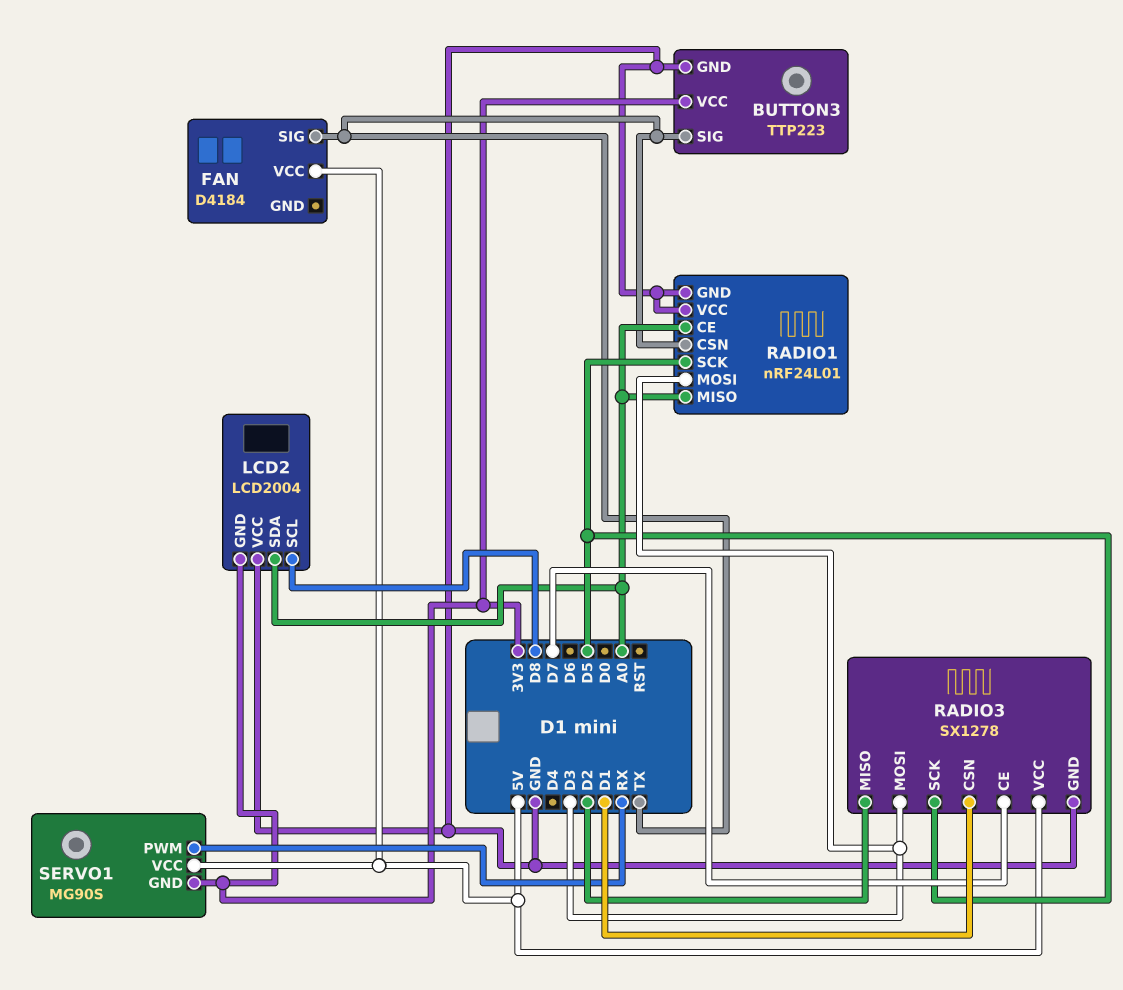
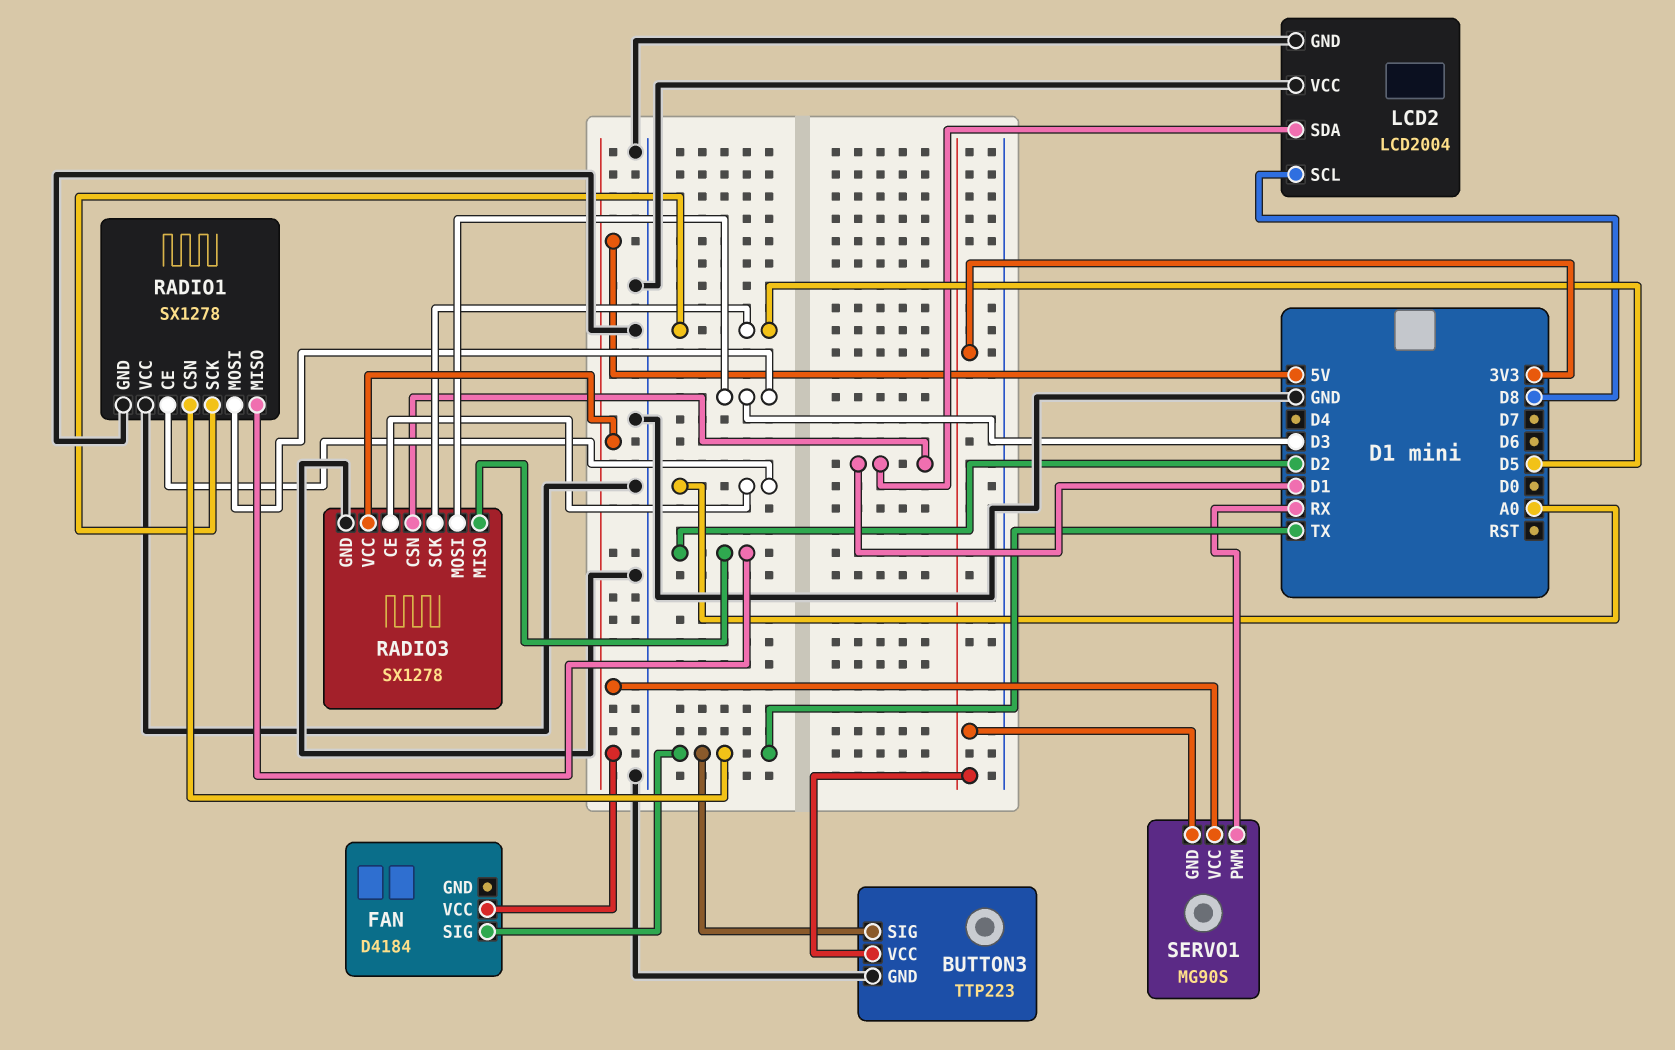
LCD2 pin GND: 3V3 -> GND
LCD2 pin SDA: A0 -> D1
RADIO1: nRF24L01 -> SX1278
RADIO1 pin MISO: A0 -> D2
RADIO3 pin CE: D7 -> A0

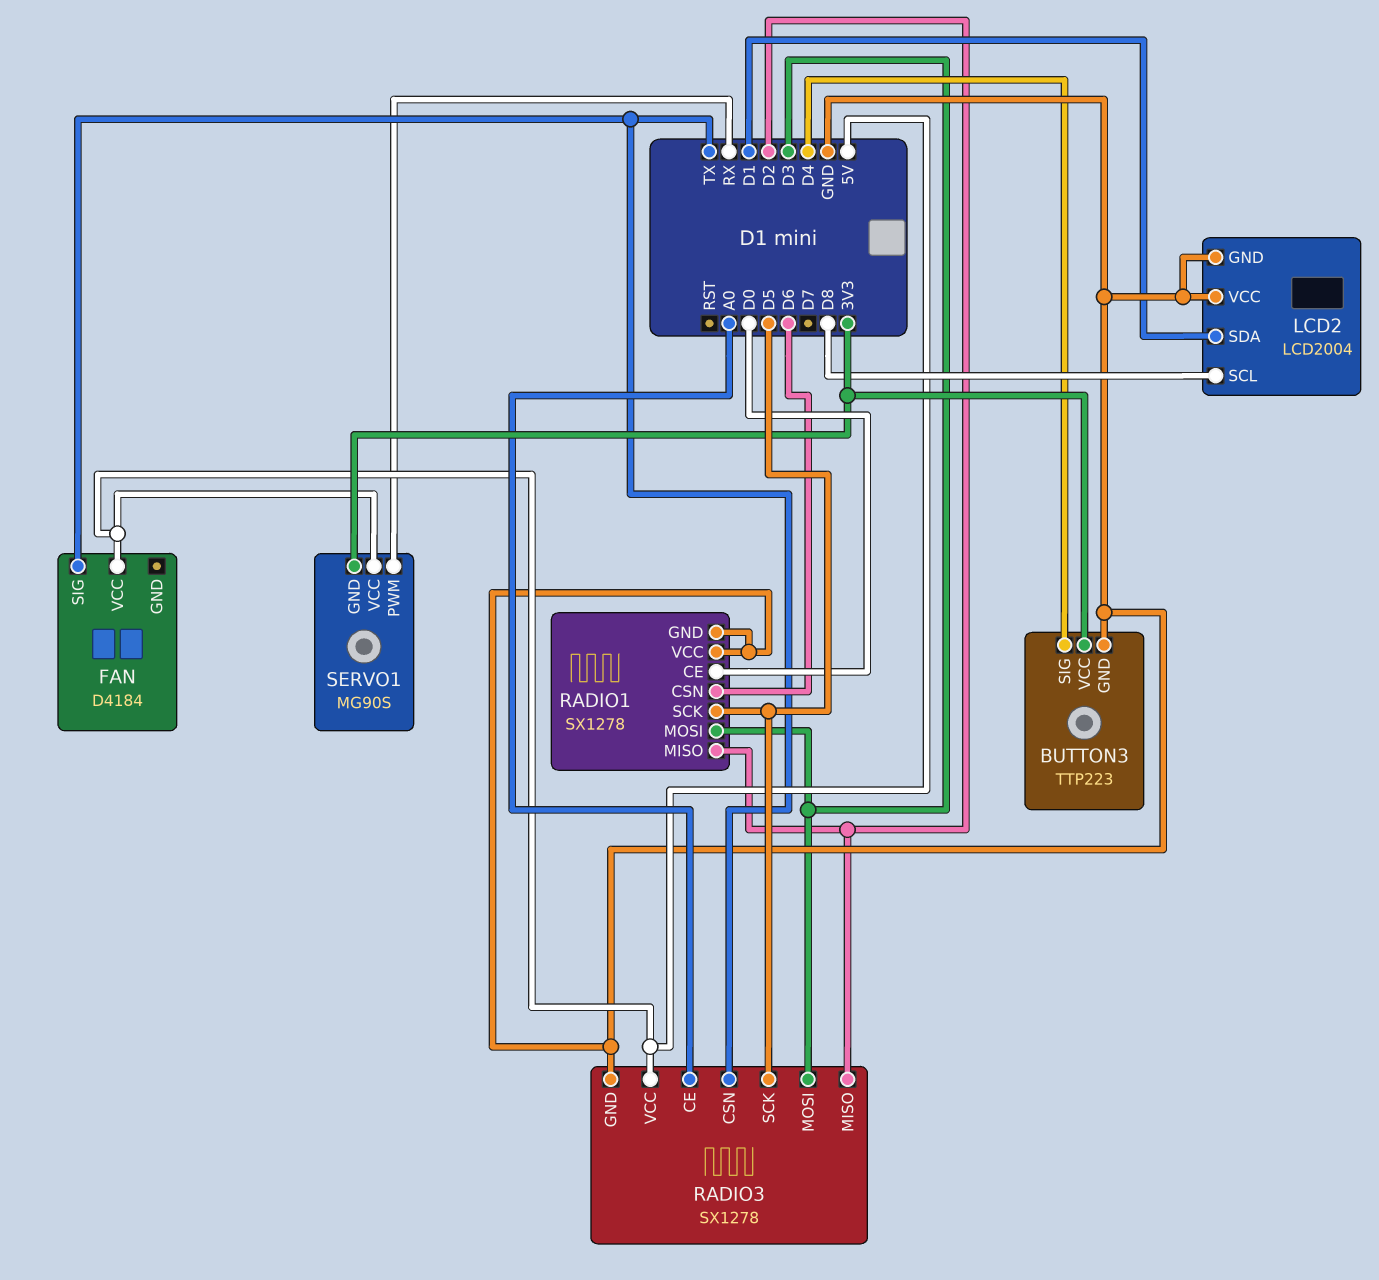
BUTTON3 pin SIG: TX -> D4
RADIO1 pin CE: A0 -> D0
RADIO1 pin CSN: TX -> D6
RADIO3 pin CSN: D1 -> TX

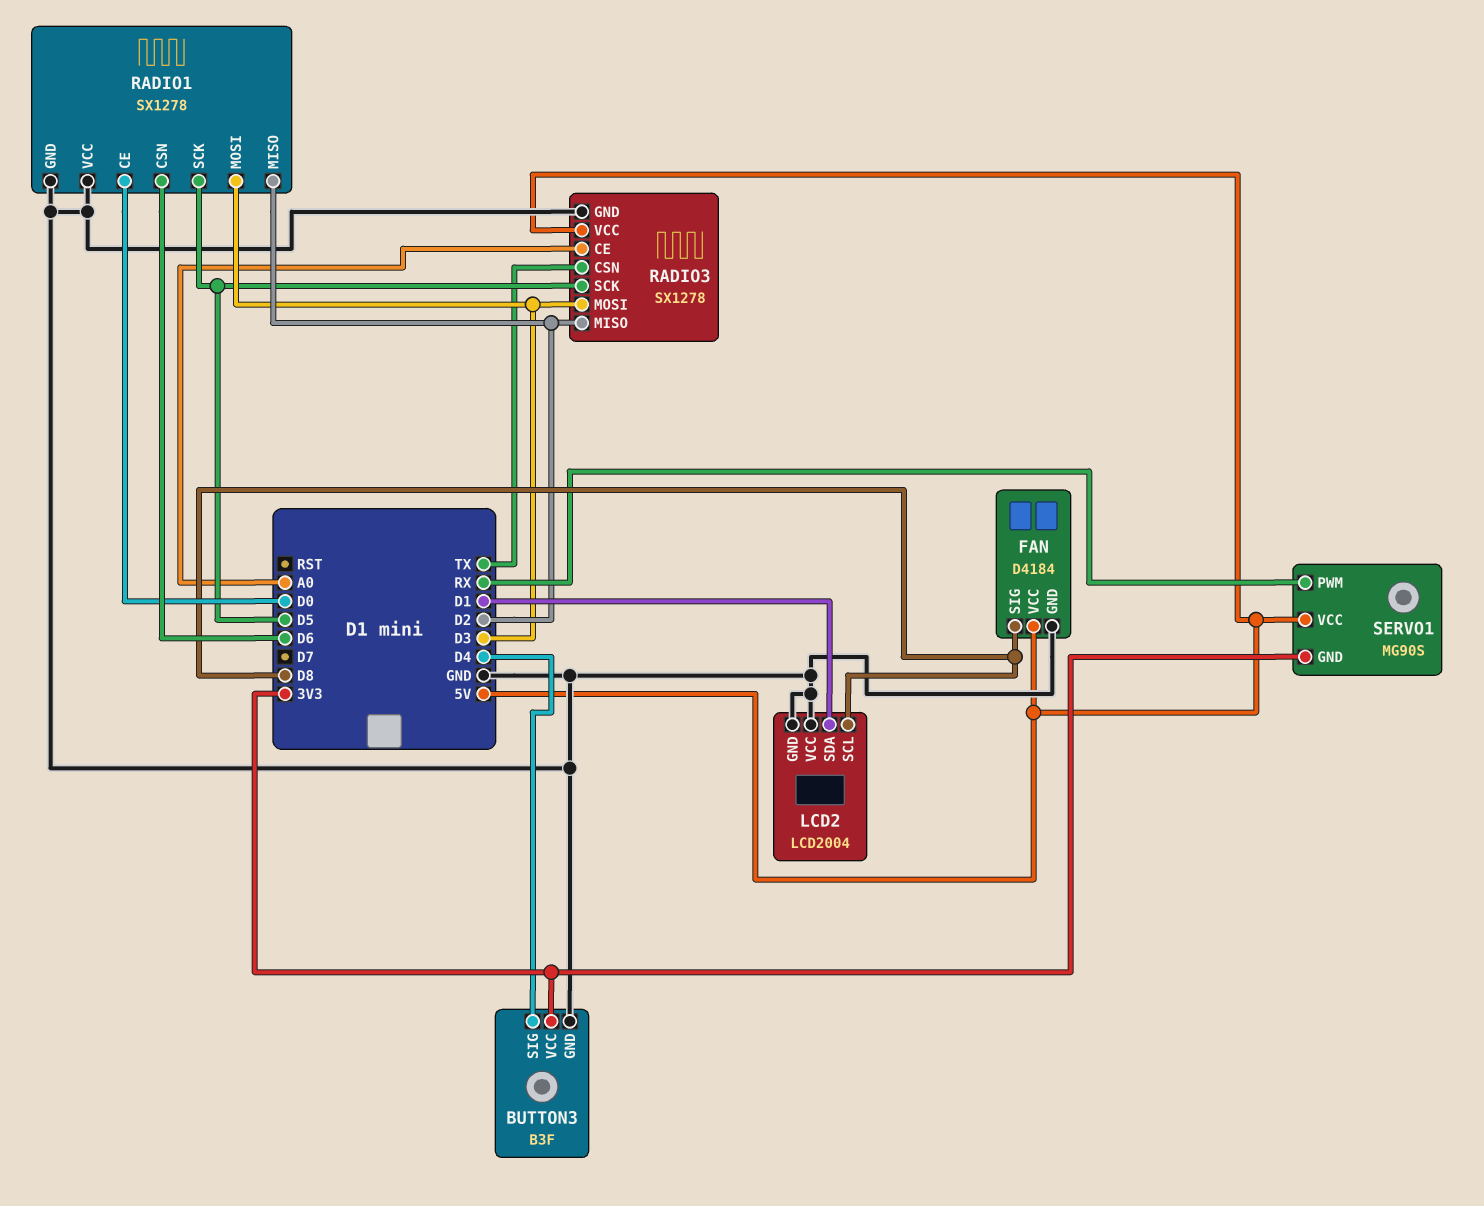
BUTTON3: TTP223 -> B3F
FAN pin GND: none -> GND
FAN pin SIG: TX -> D8

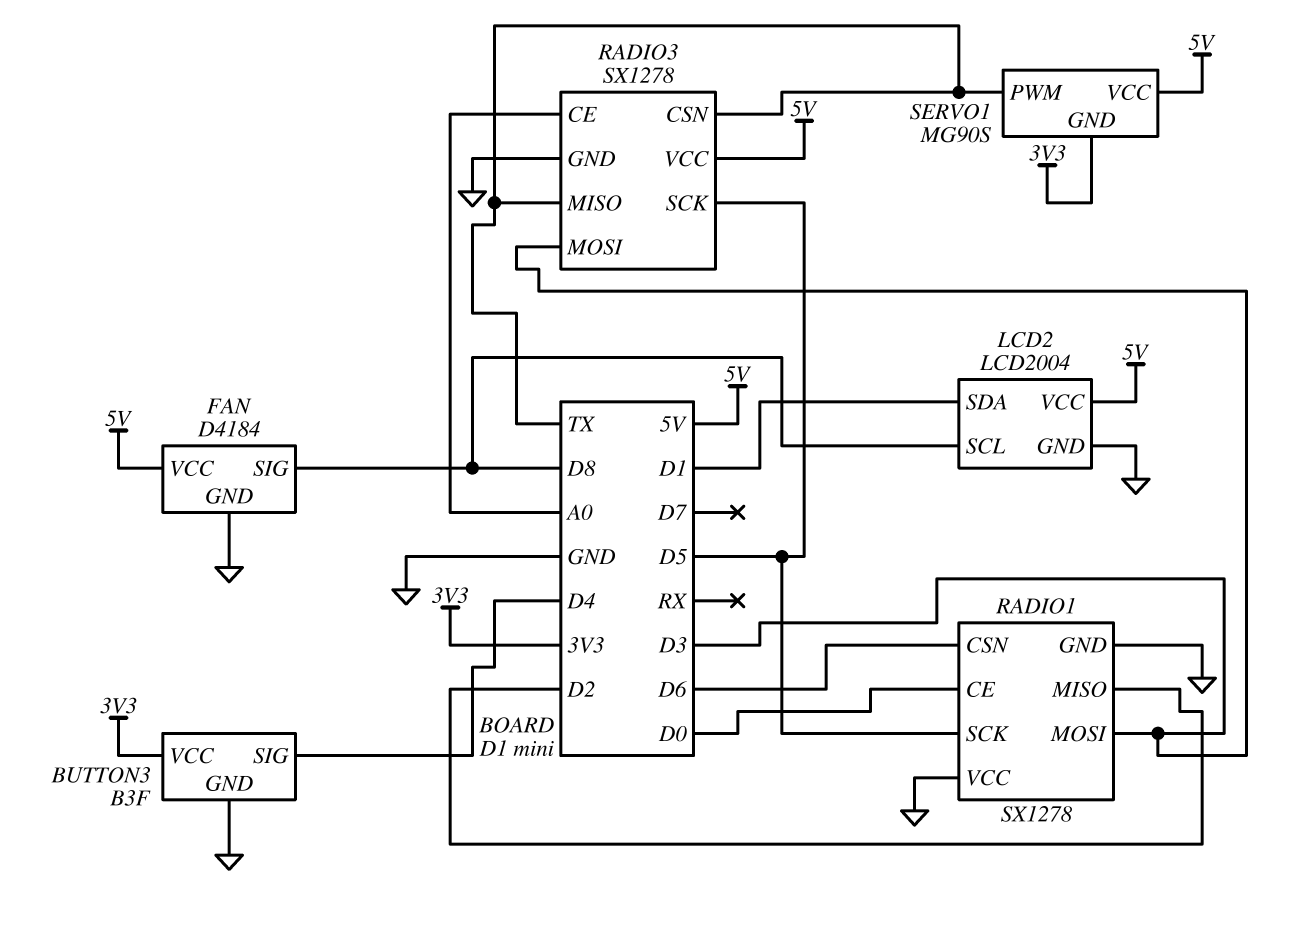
LCD2 pin VCC: GND -> 5V
RADIO3 pin MISO: D2 -> TX
SERVO1 pin PWM: RX -> TX

